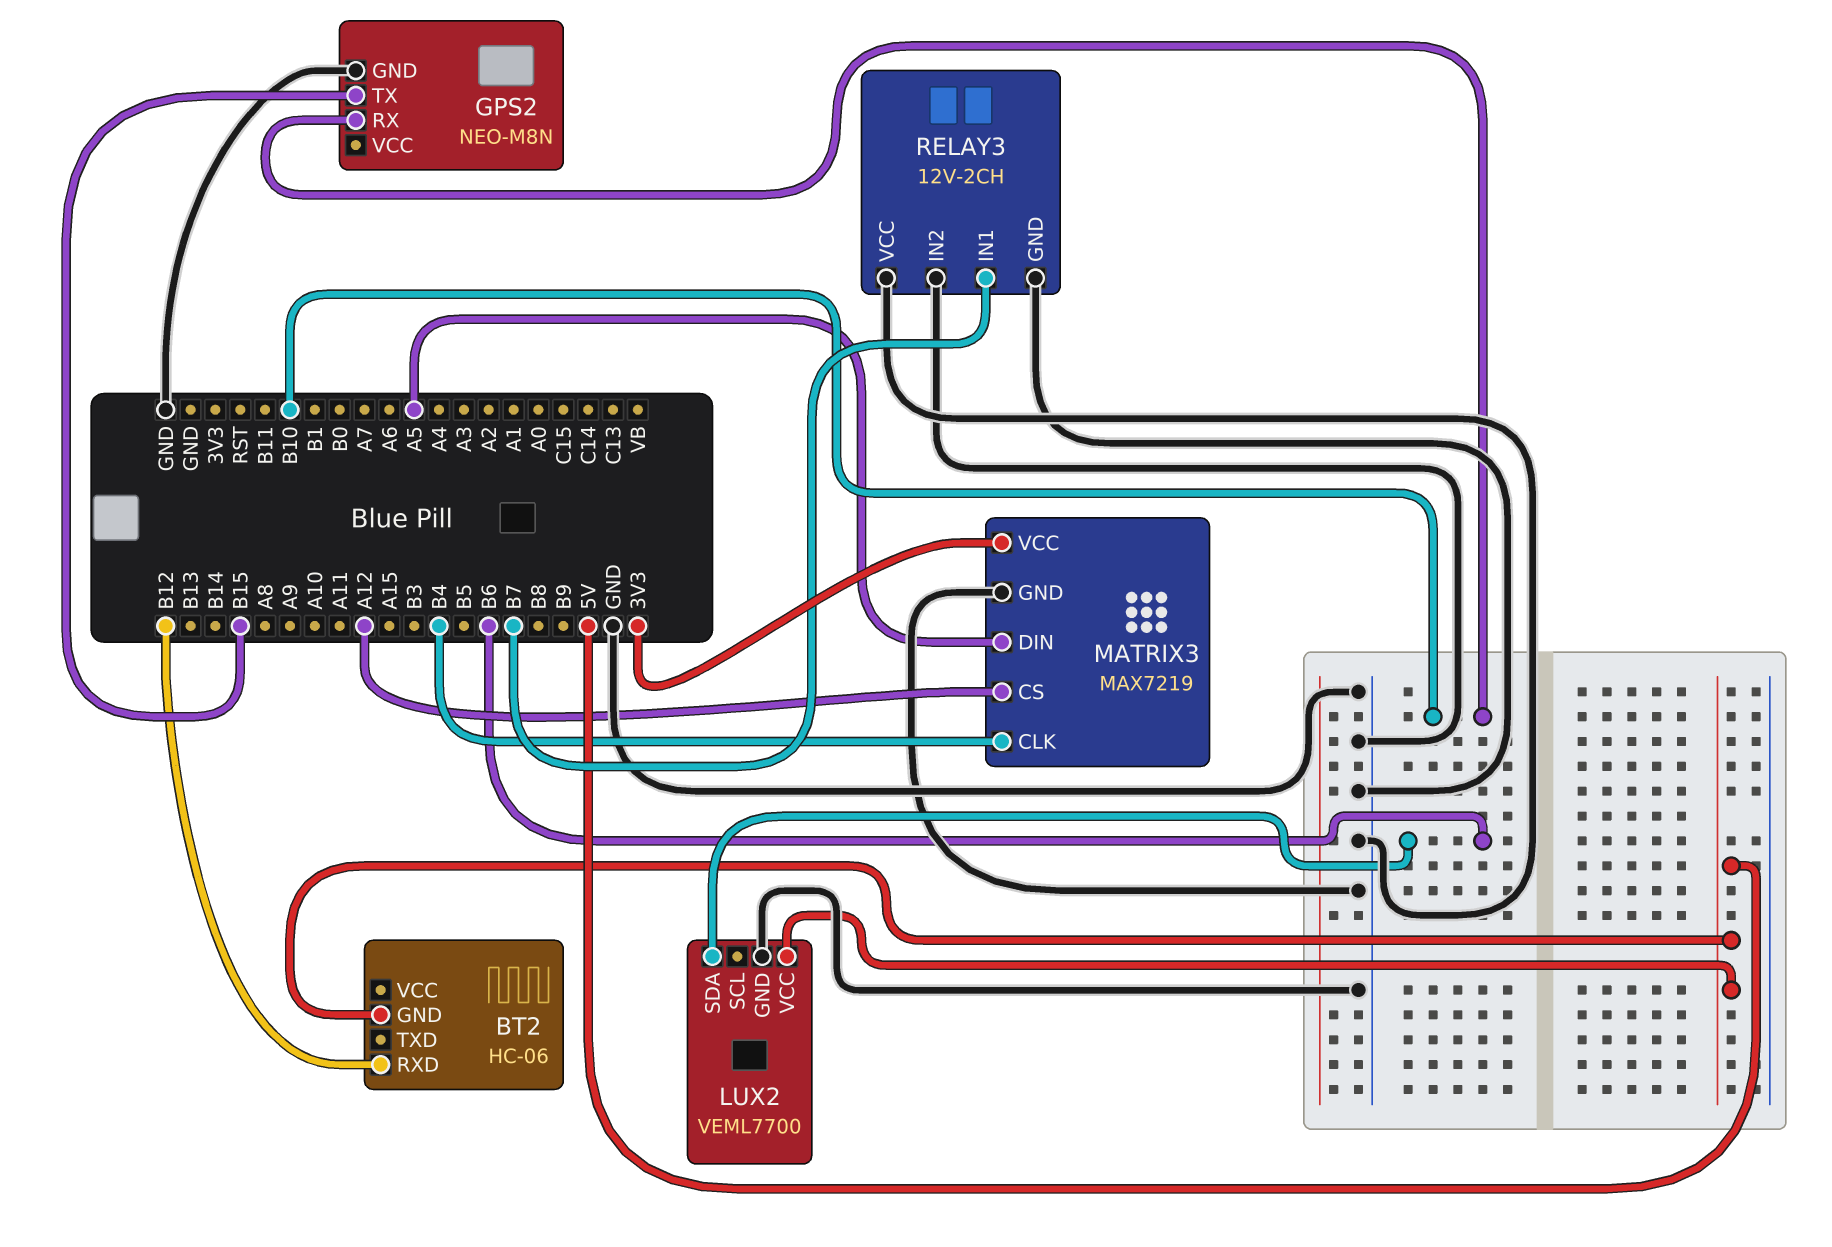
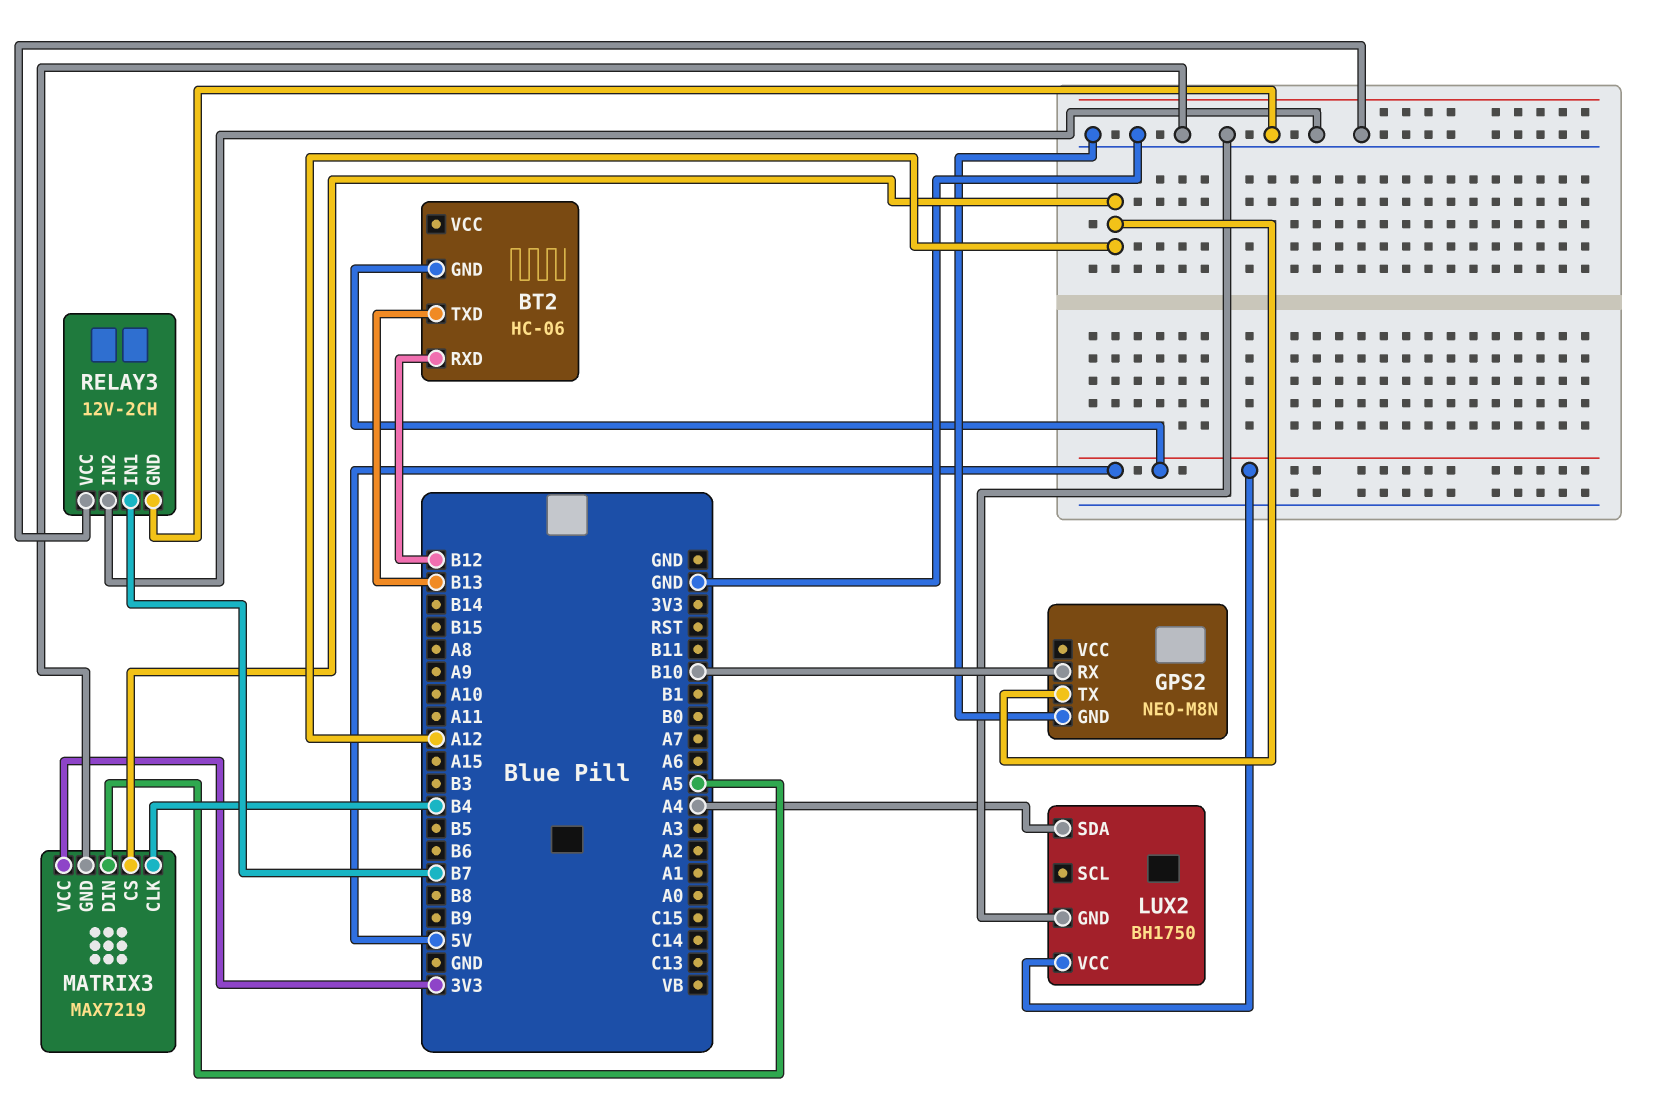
BT2 pin TXD: none -> B13
GPS2 pin TX: B15 -> A12
LUX2: VEML7700 -> BH1750
LUX2 pin SDA: B6 -> A4

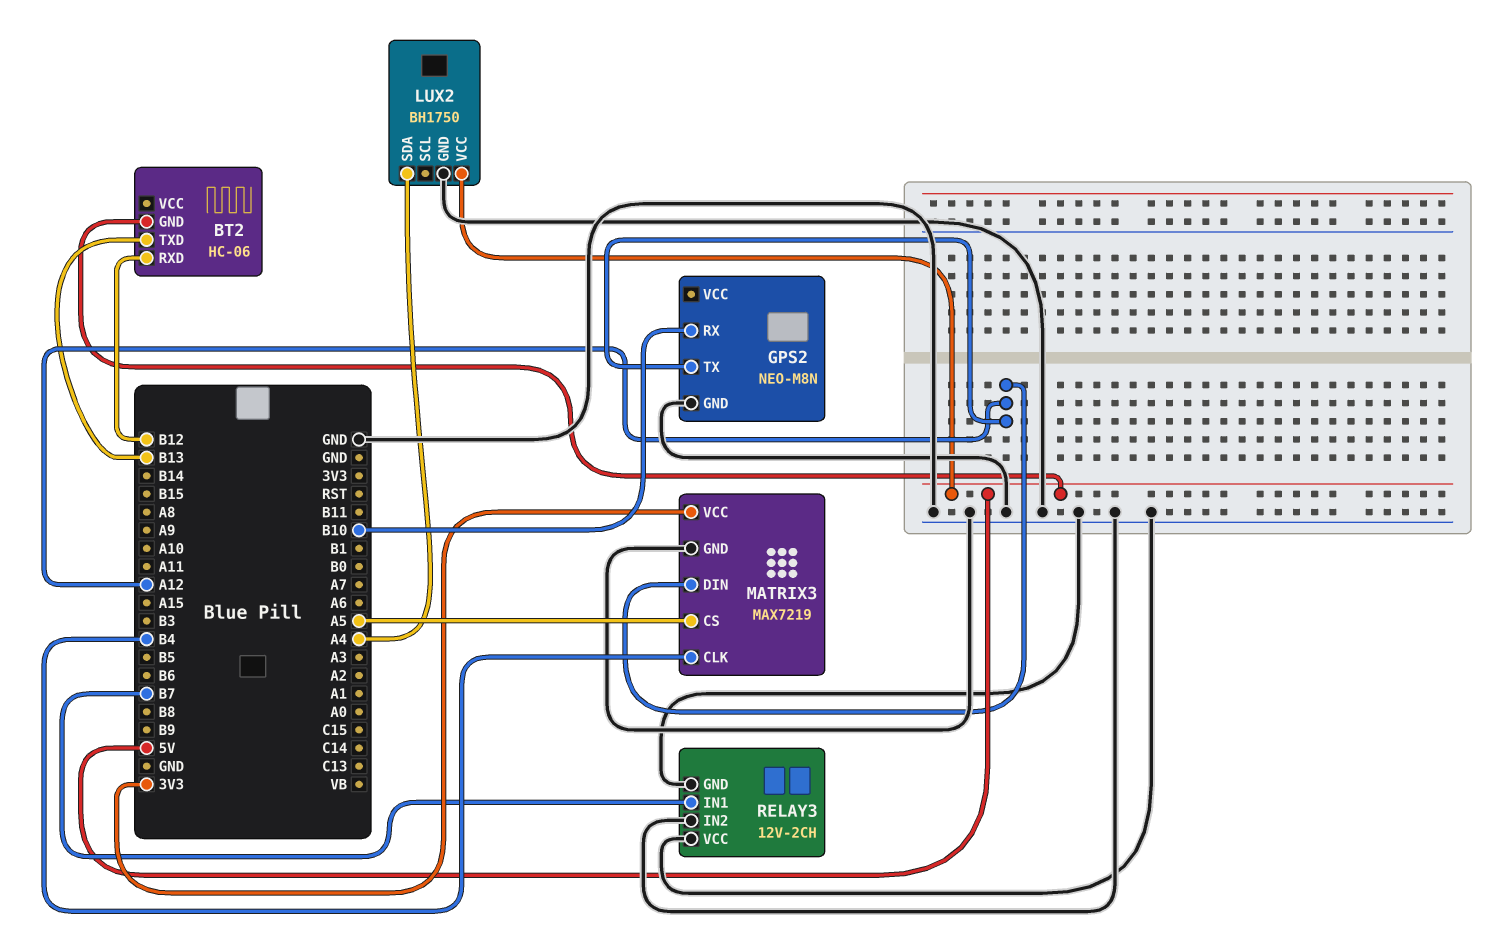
MATRIX3 pin CS: A12 -> A5
MATRIX3 pin DIN: A5 -> A12

